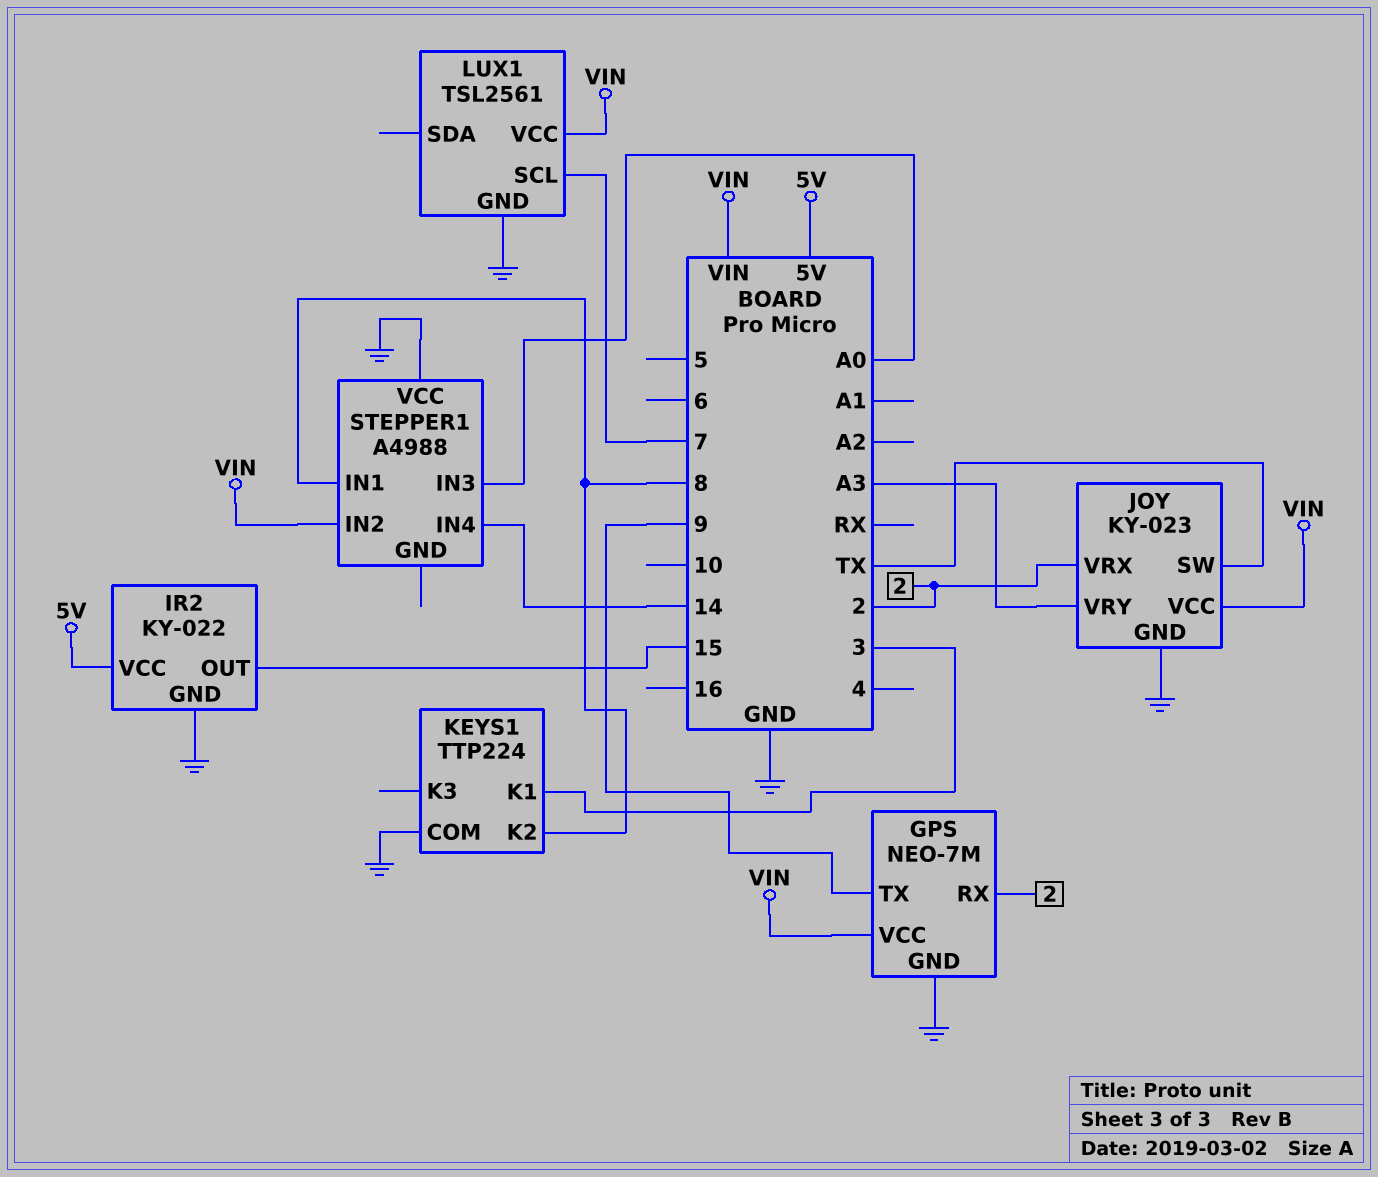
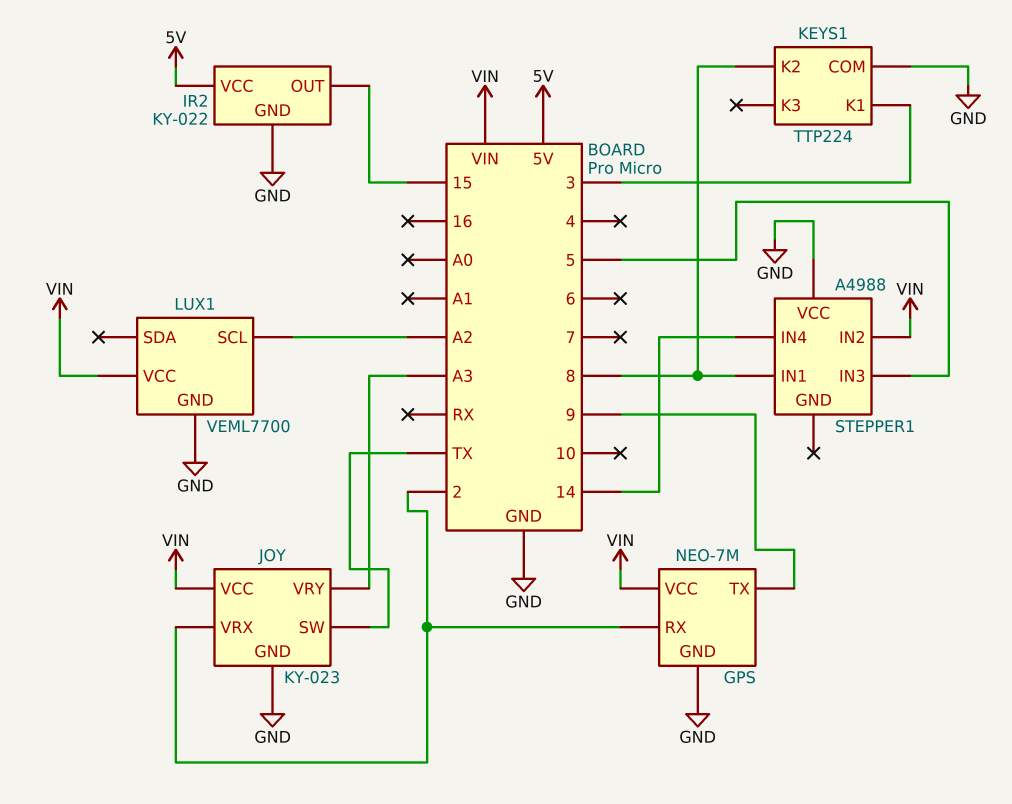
LUX1: TSL2561 -> VEML7700
LUX1 pin SCL: 7 -> A2
STEPPER1 pin IN3: A0 -> 5

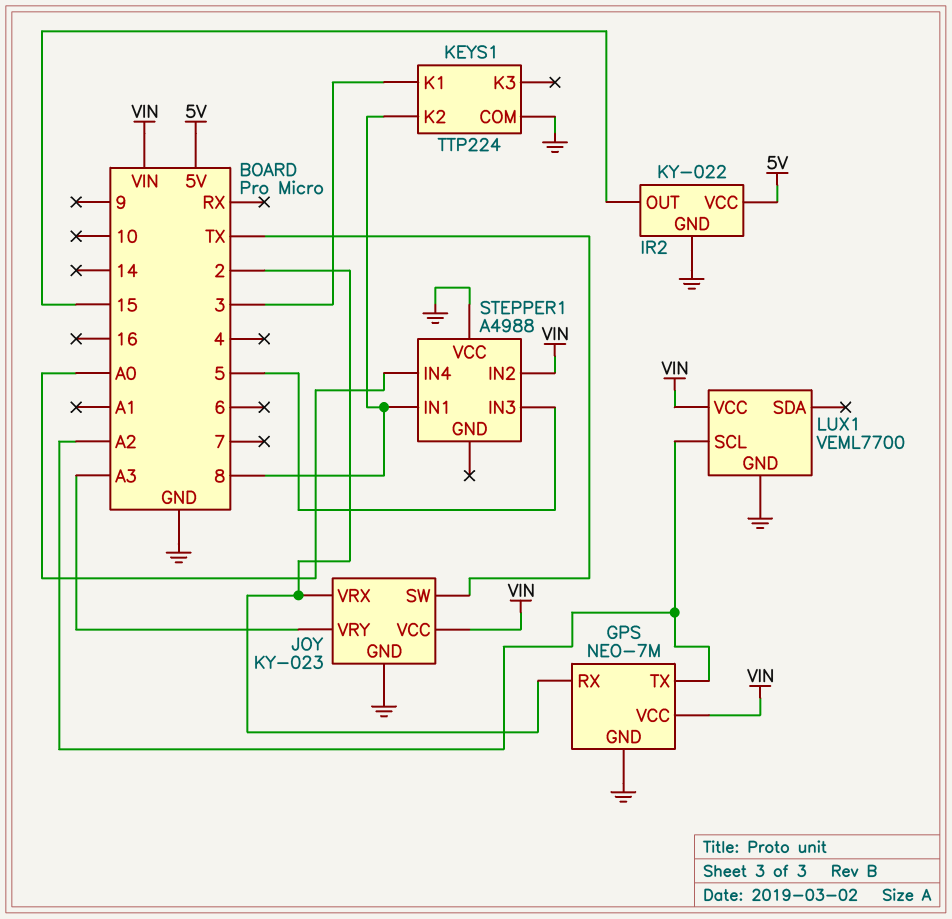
GPS pin TX: 9 -> A2
STEPPER1 pin IN4: 14 -> A0

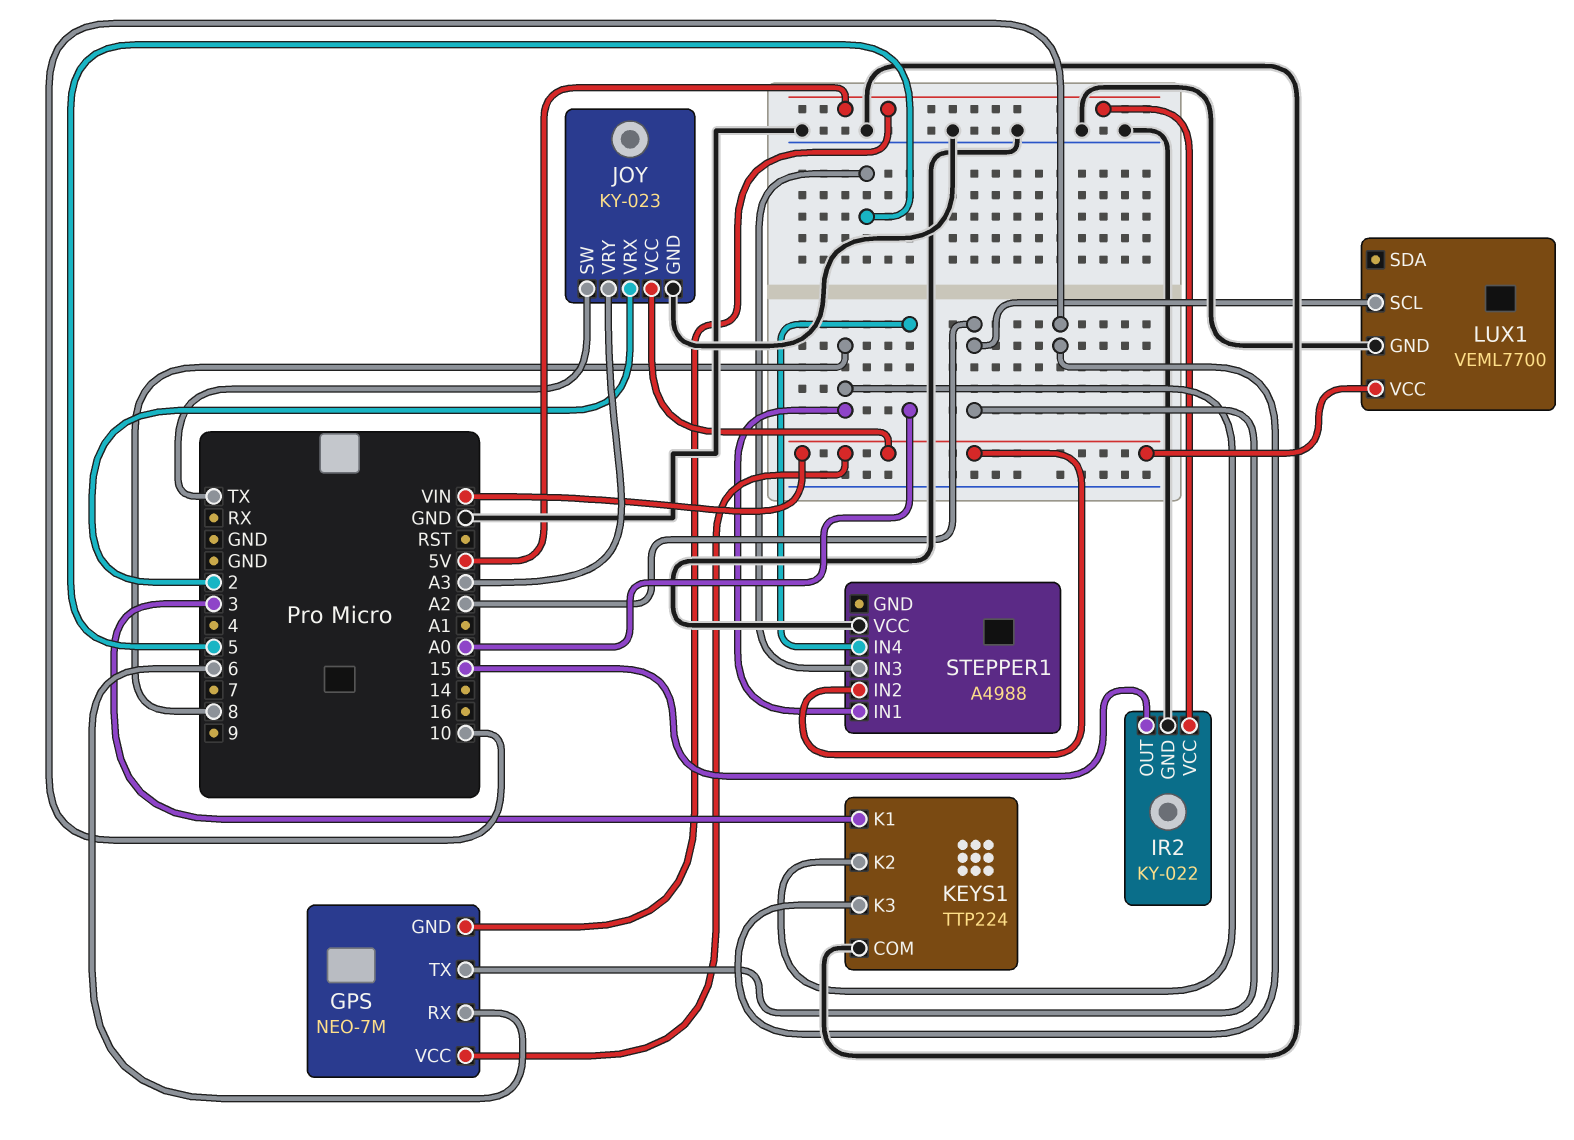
GPS pin GND: GND -> 5V
GPS pin RX: 2 -> 6
KEYS1 pin K3: none -> 10

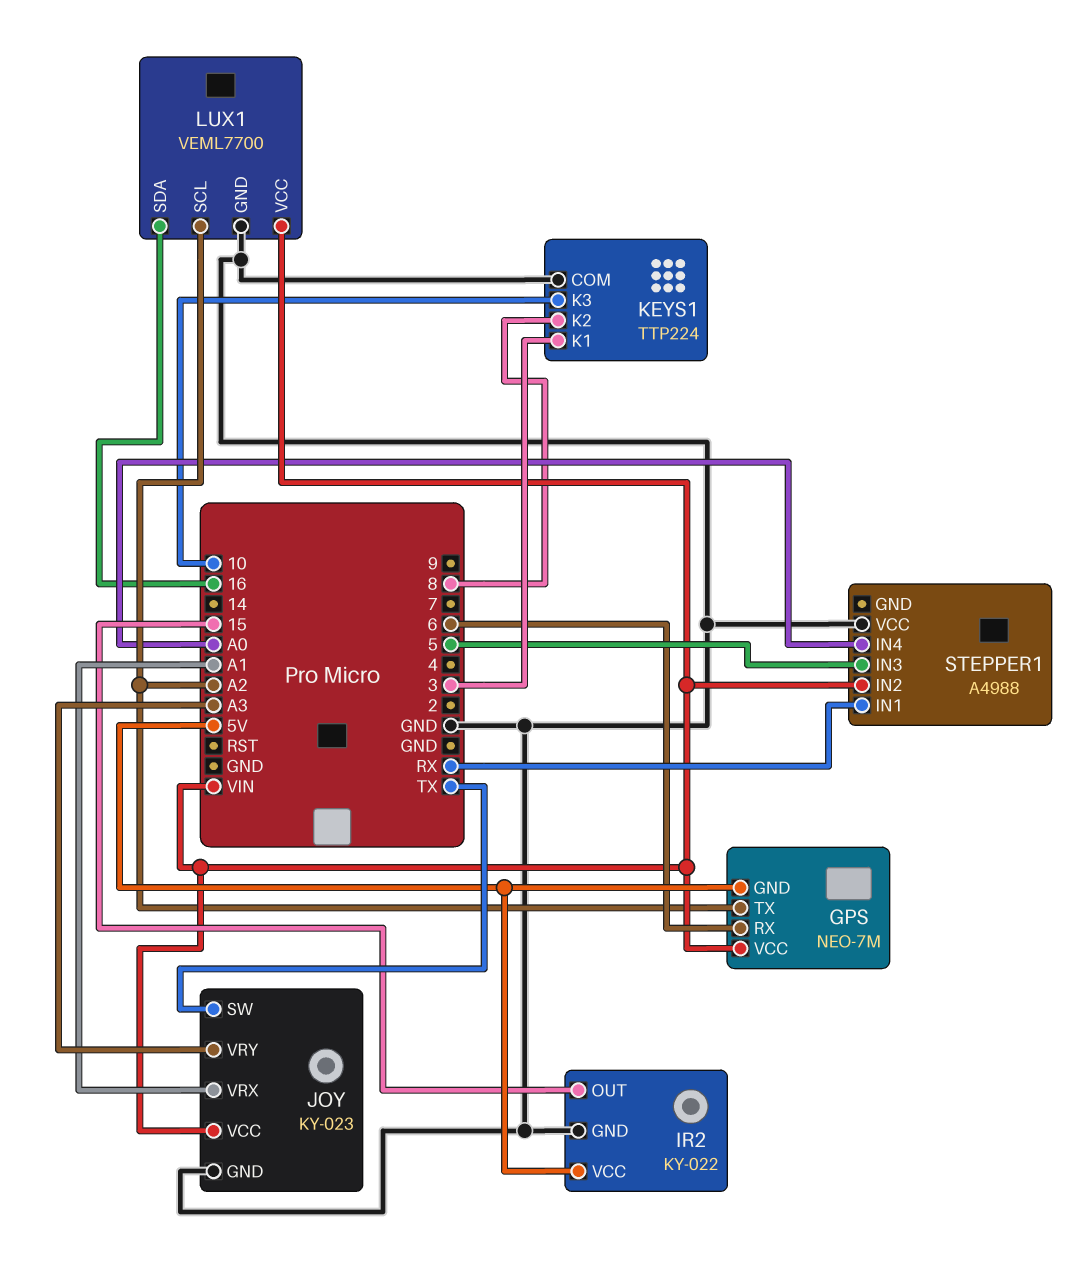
JOY pin VRX: 2 -> A1
LUX1 pin SDA: none -> 16
STEPPER1 pin IN1: 8 -> RX

